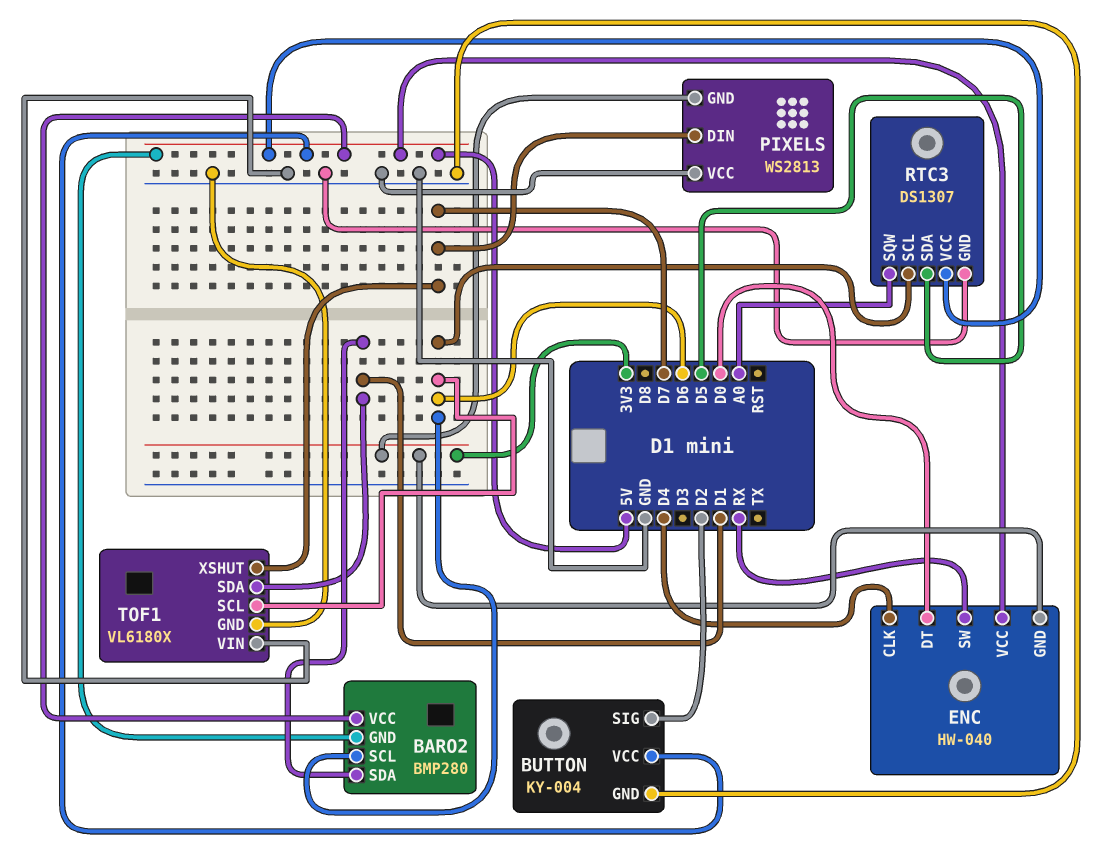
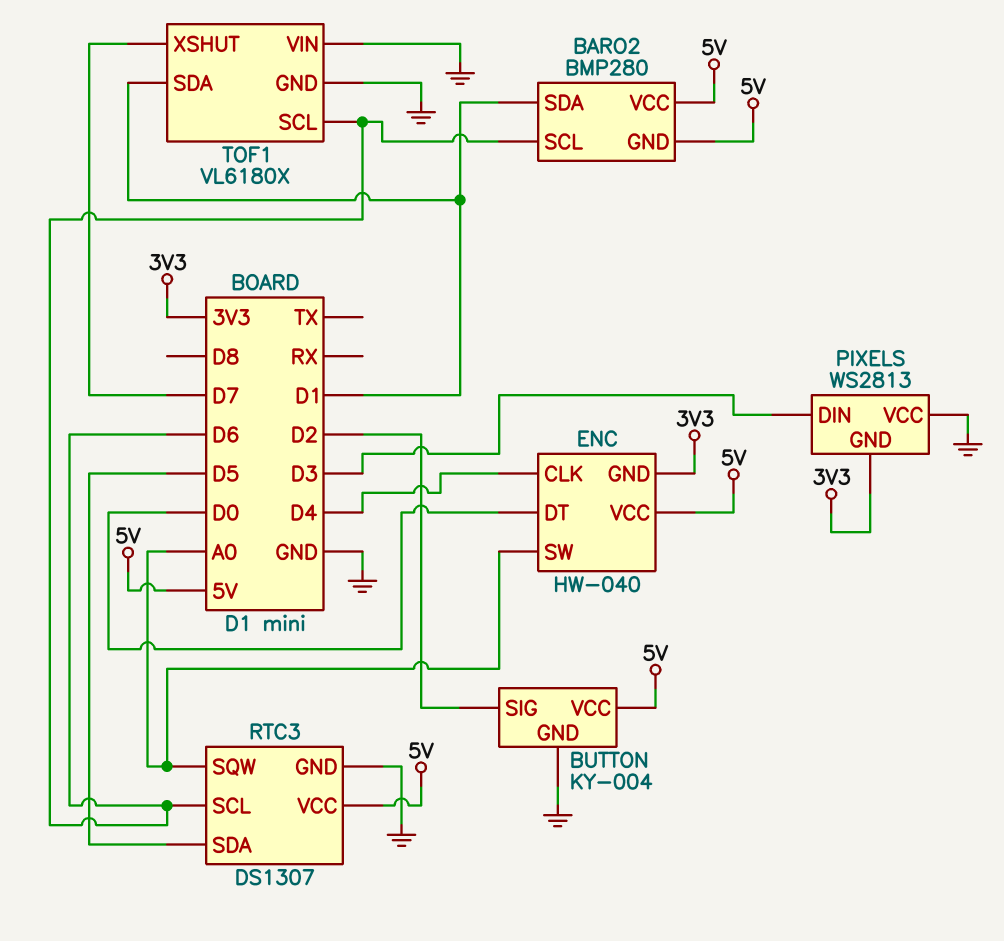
ENC pin SW: RX -> A0
PIXELS pin DIN: D7 -> D3

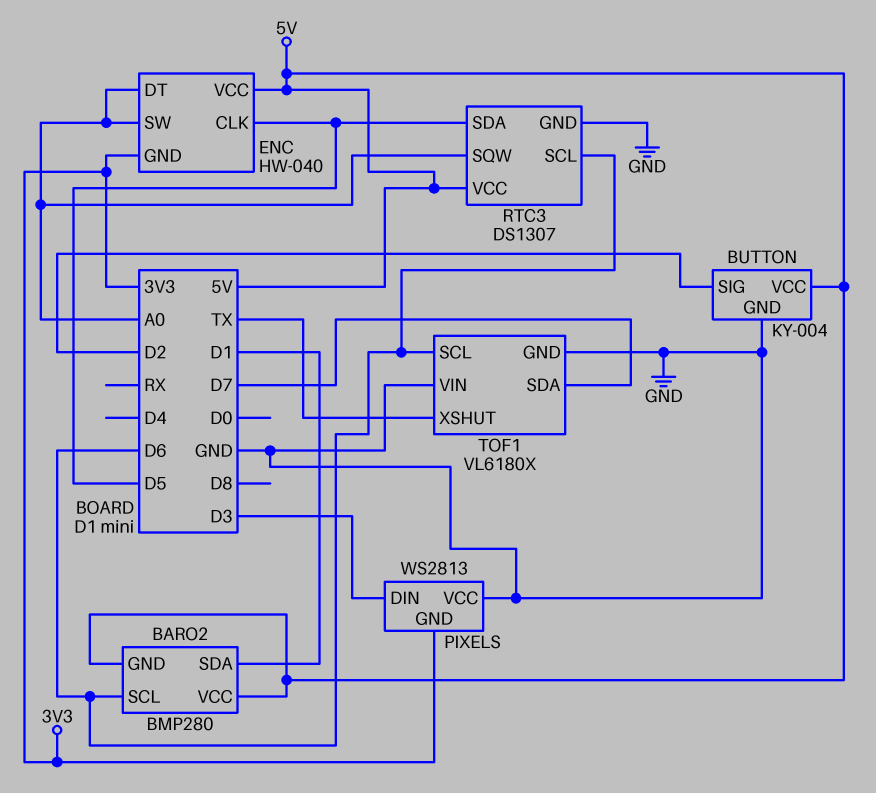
ENC pin CLK: D4 -> D5
ENC pin DT: D0 -> A0
TOF1 pin SDA: D1 -> D7
TOF1 pin XSHUT: D7 -> TX

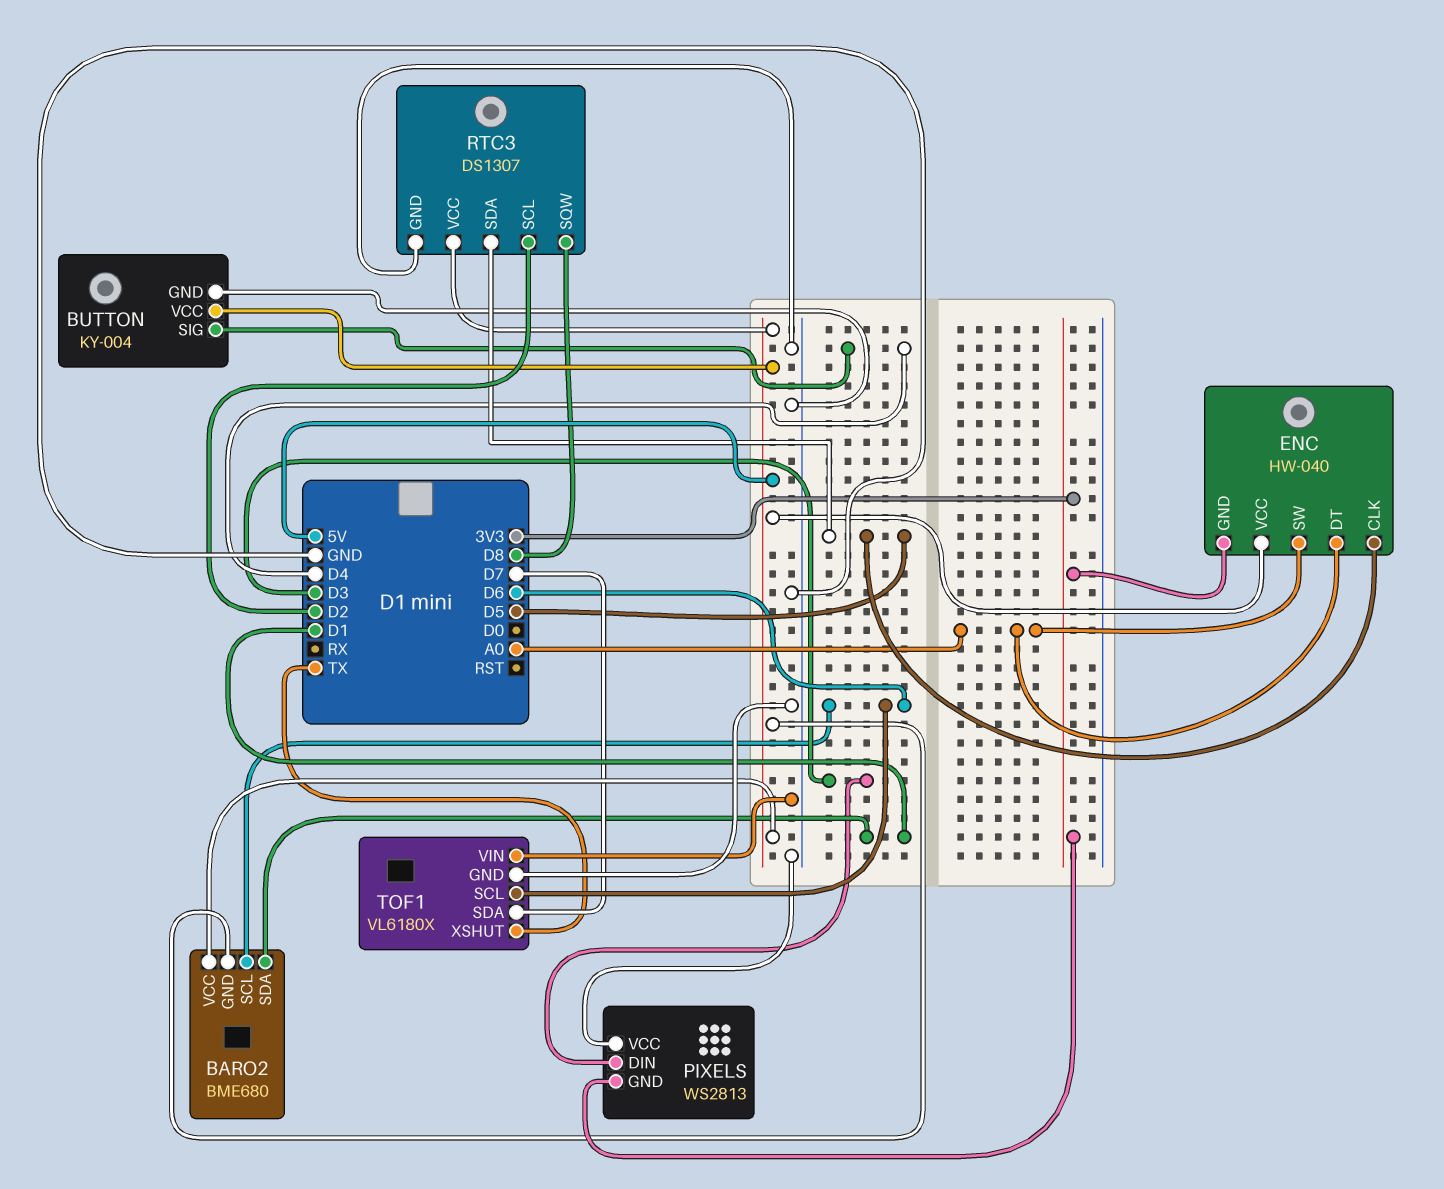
BARO2: BMP280 -> BME680
BUTTON pin SIG: D2 -> D4
RTC3 pin SCL: D6 -> D2
RTC3 pin SQW: A0 -> D8

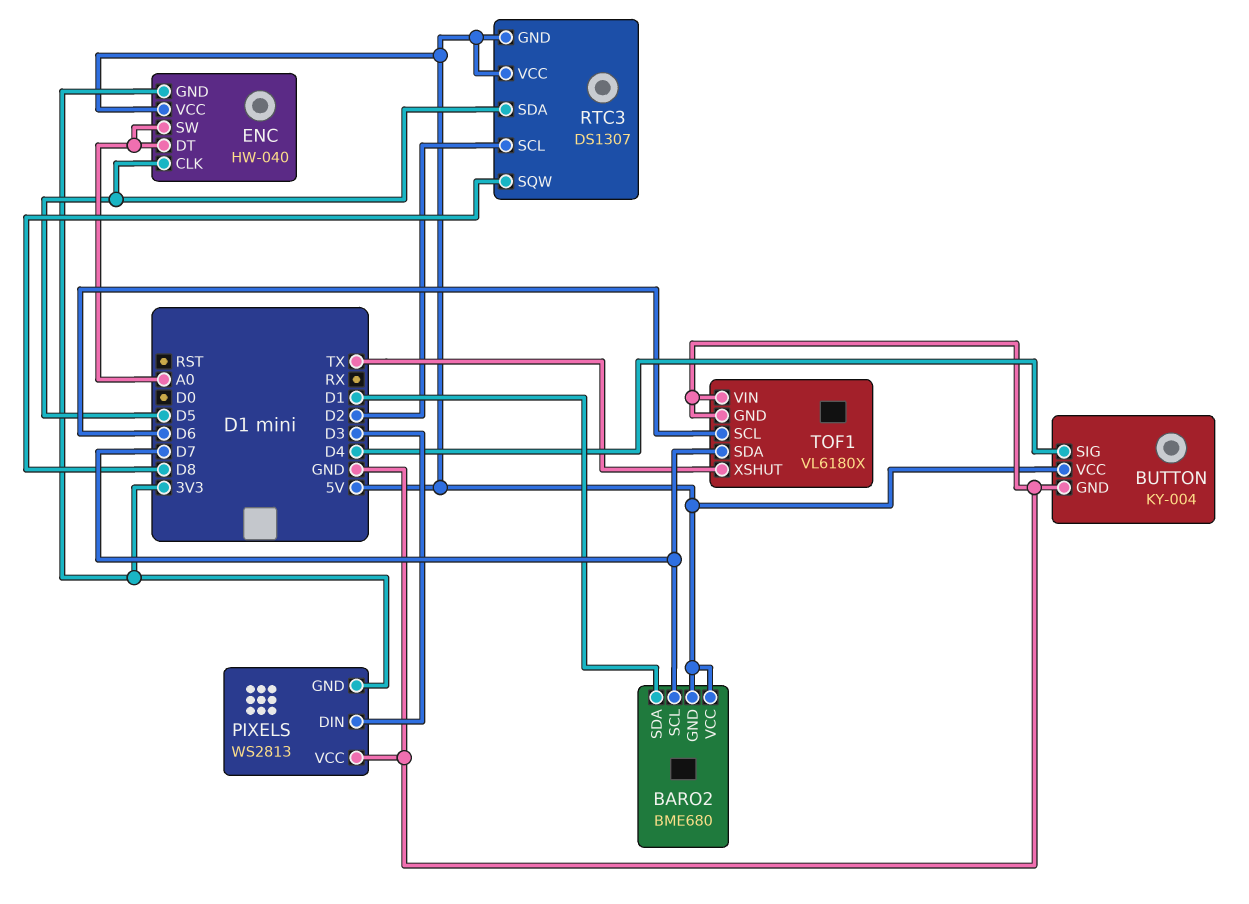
BARO2 pin SCL: D6 -> D7
RTC3 pin GND: GND -> 5V

